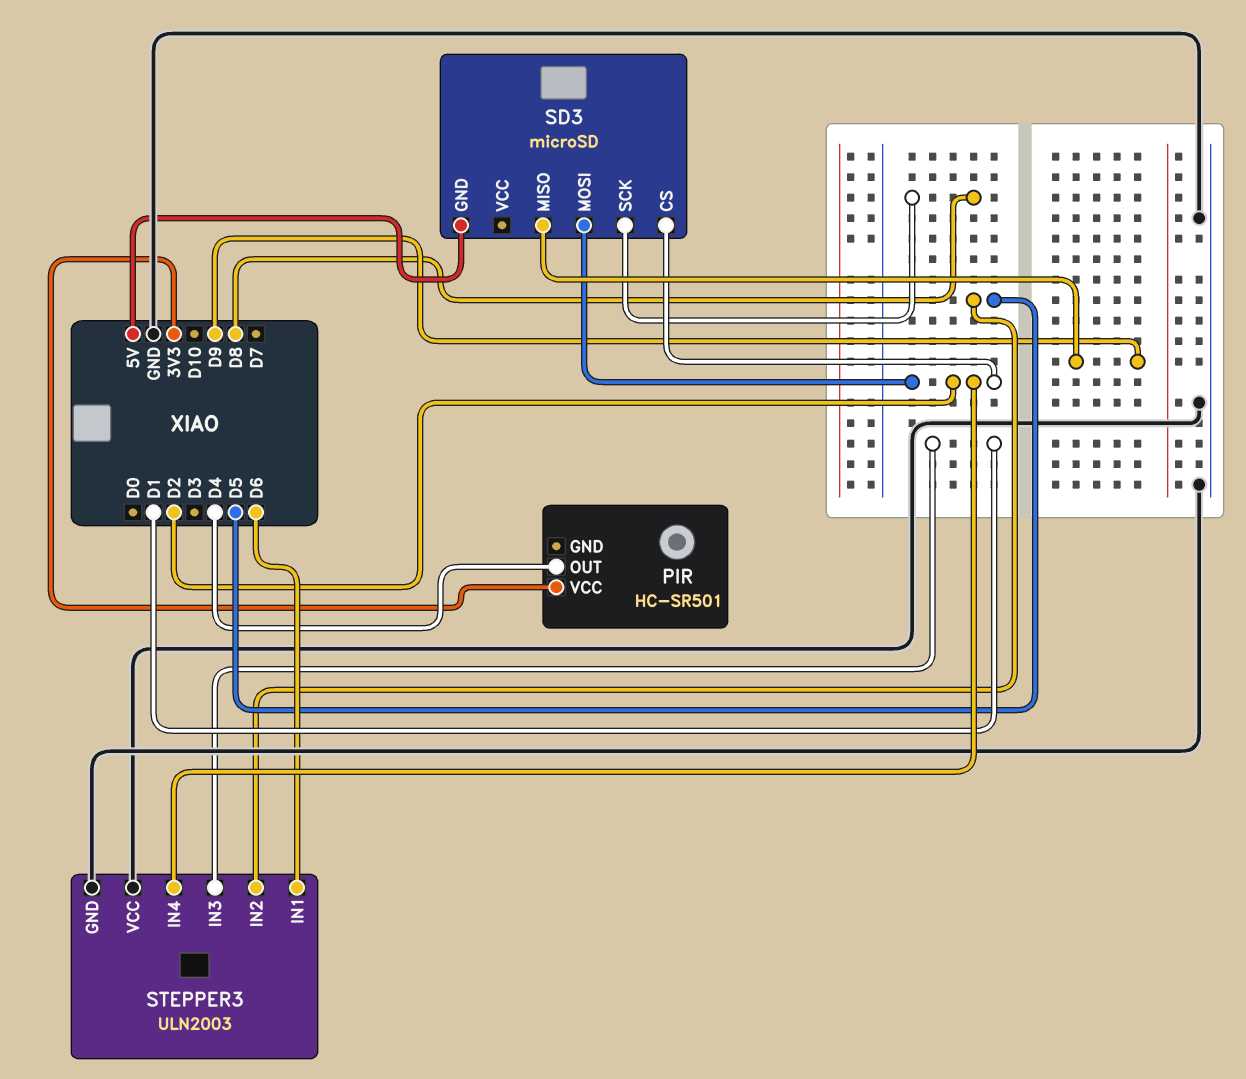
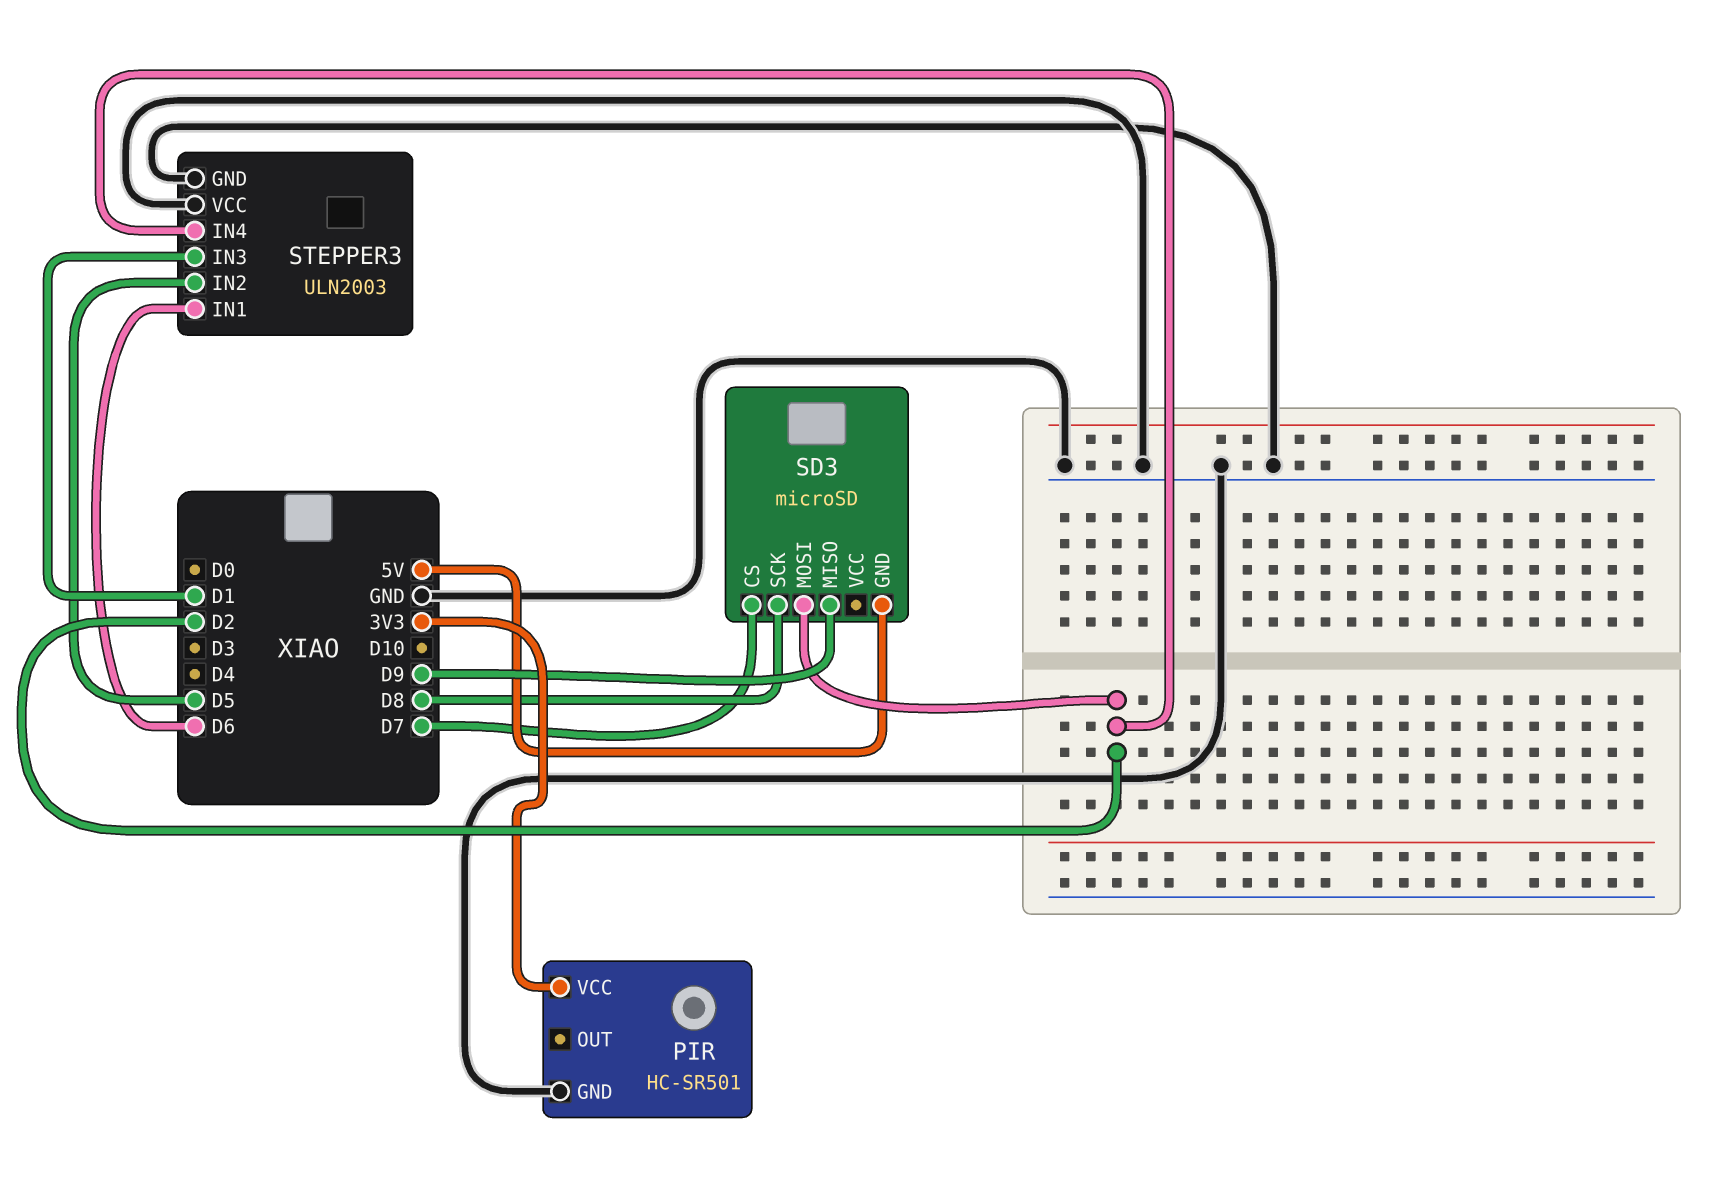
PIR pin GND: none -> GND
PIR pin OUT: D4 -> none
SD3 pin CS: D2 -> D7

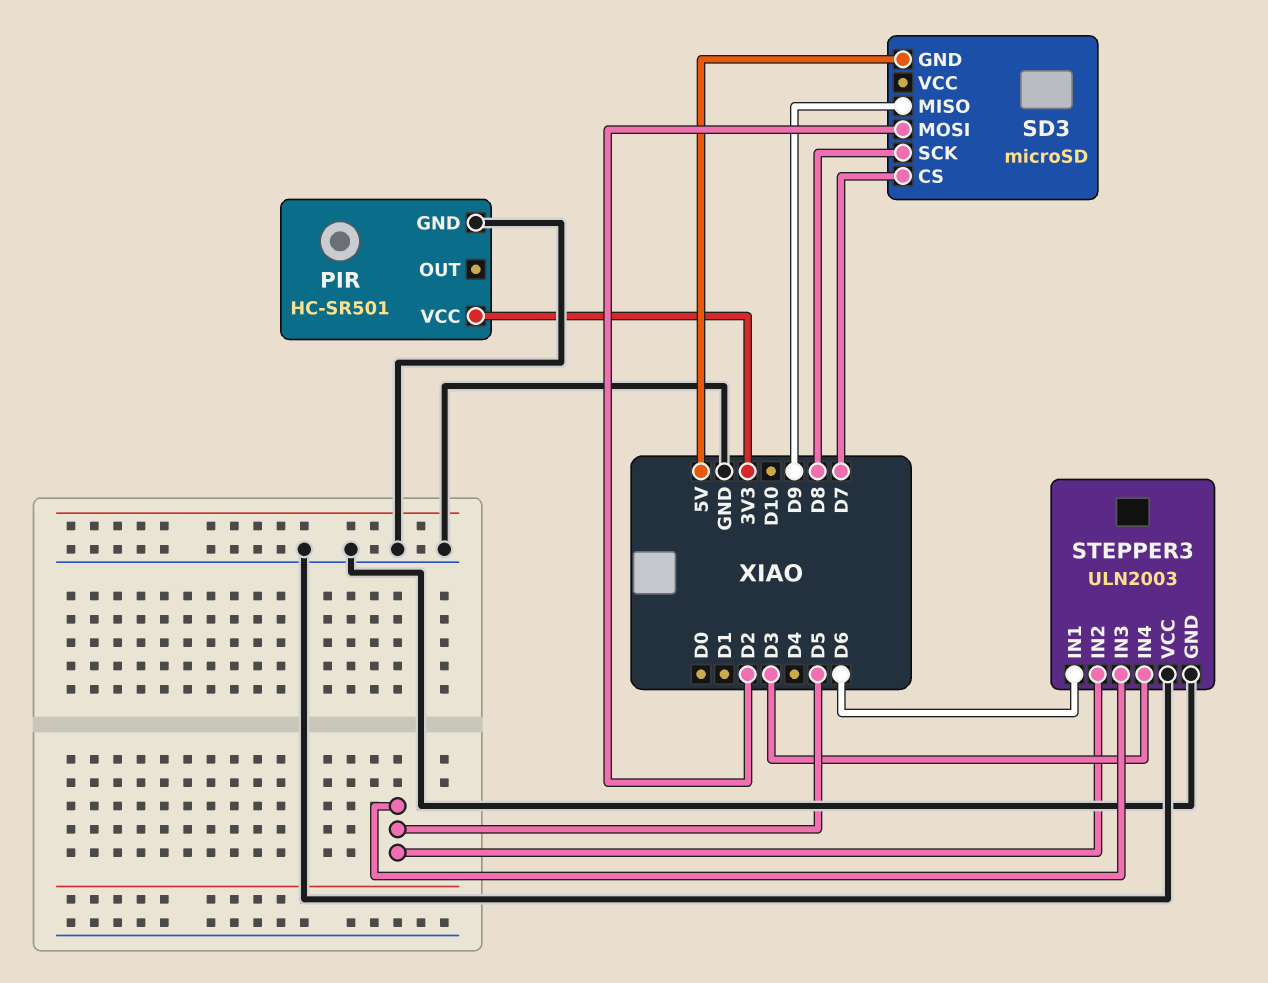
STEPPER3 pin IN3: D1 -> D5
STEPPER3 pin IN4: D2 -> D3

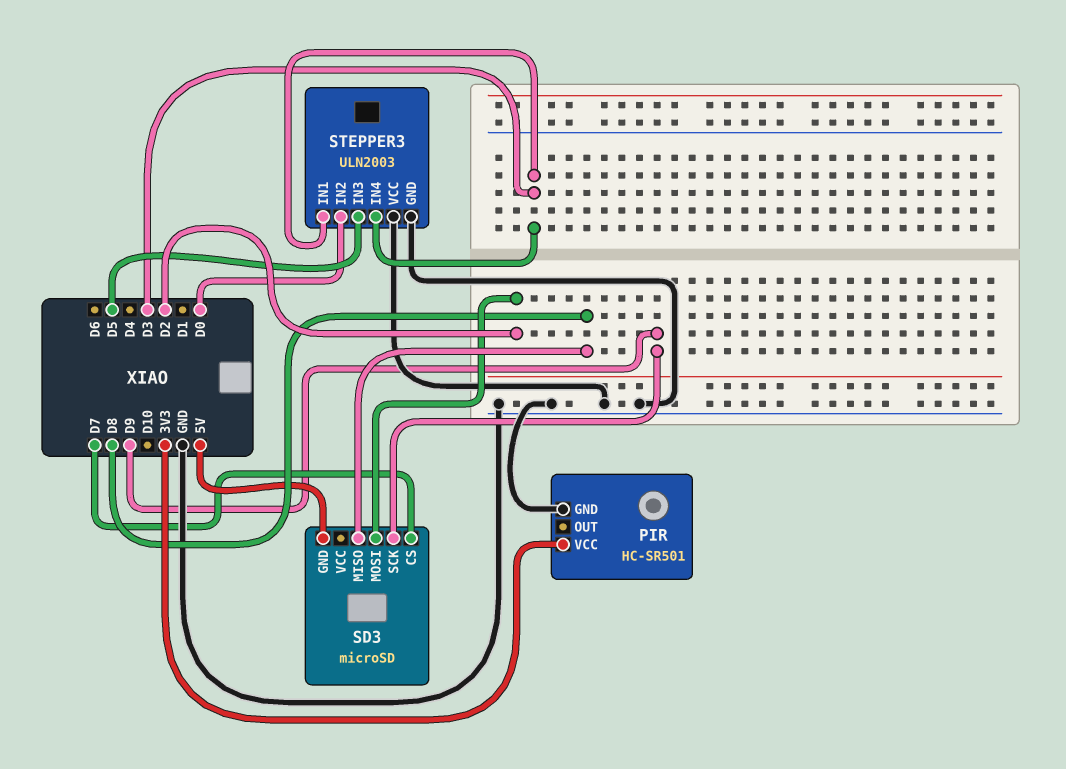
SD3 pin MISO: D9 -> D8
SD3 pin SCK: D8 -> D9
STEPPER3 pin IN1: D6 -> D3
STEPPER3 pin IN2: D5 -> D0

